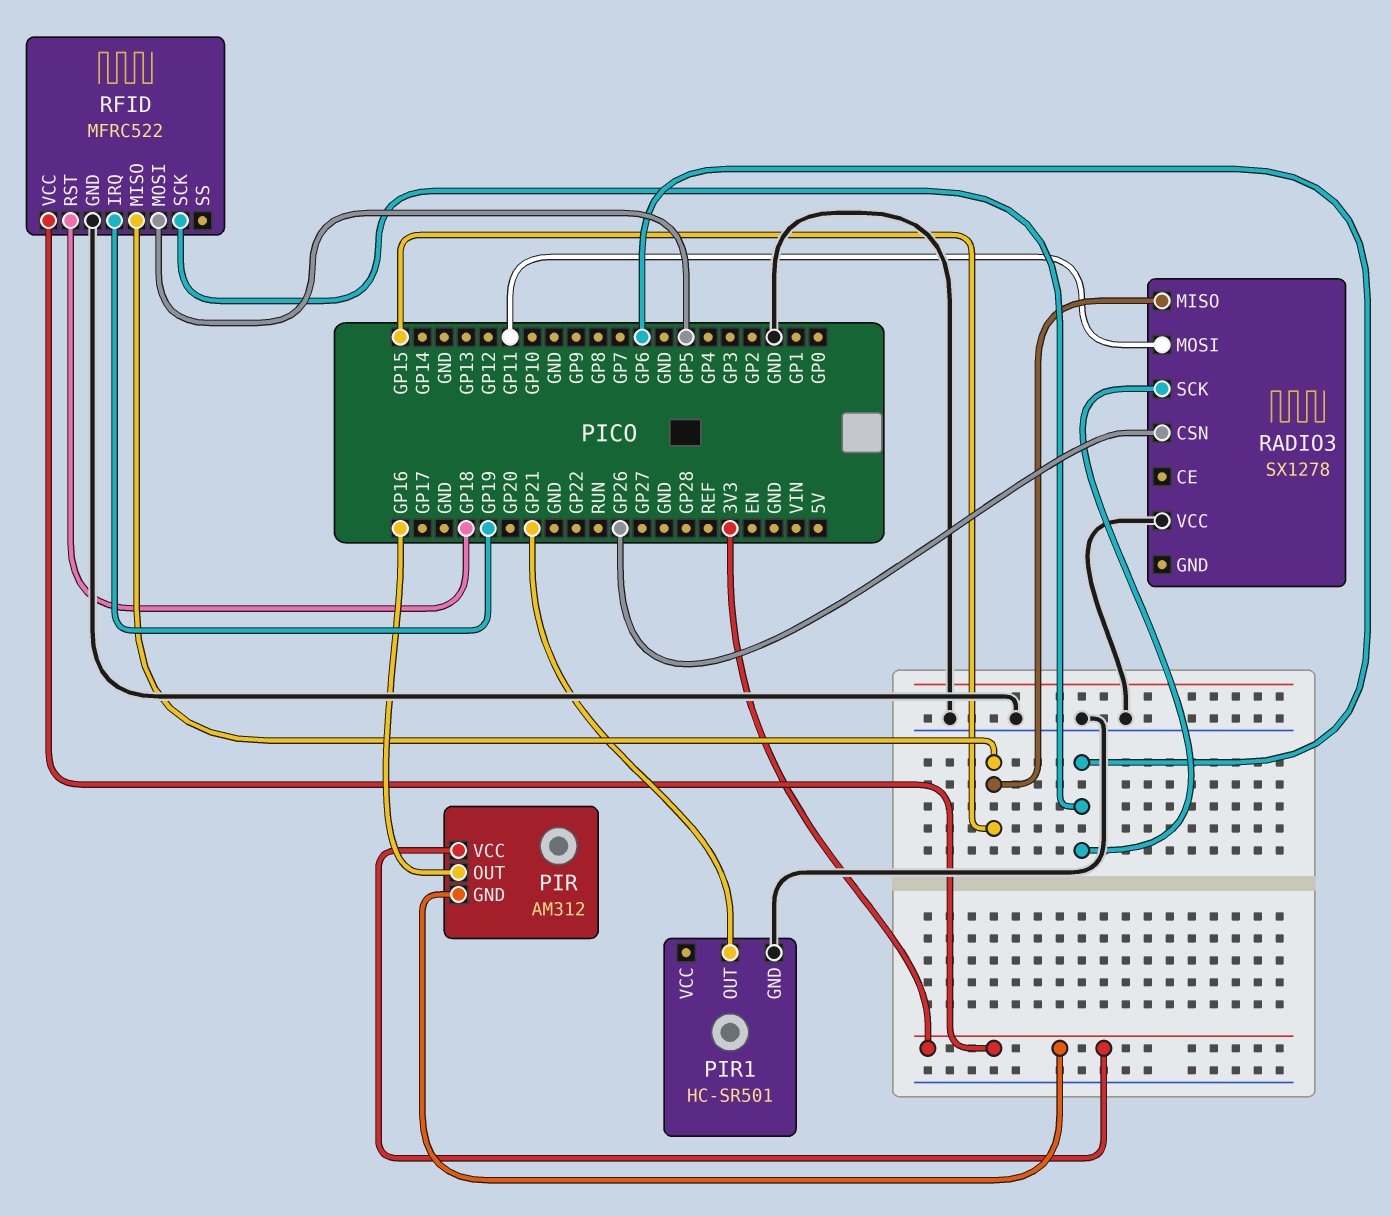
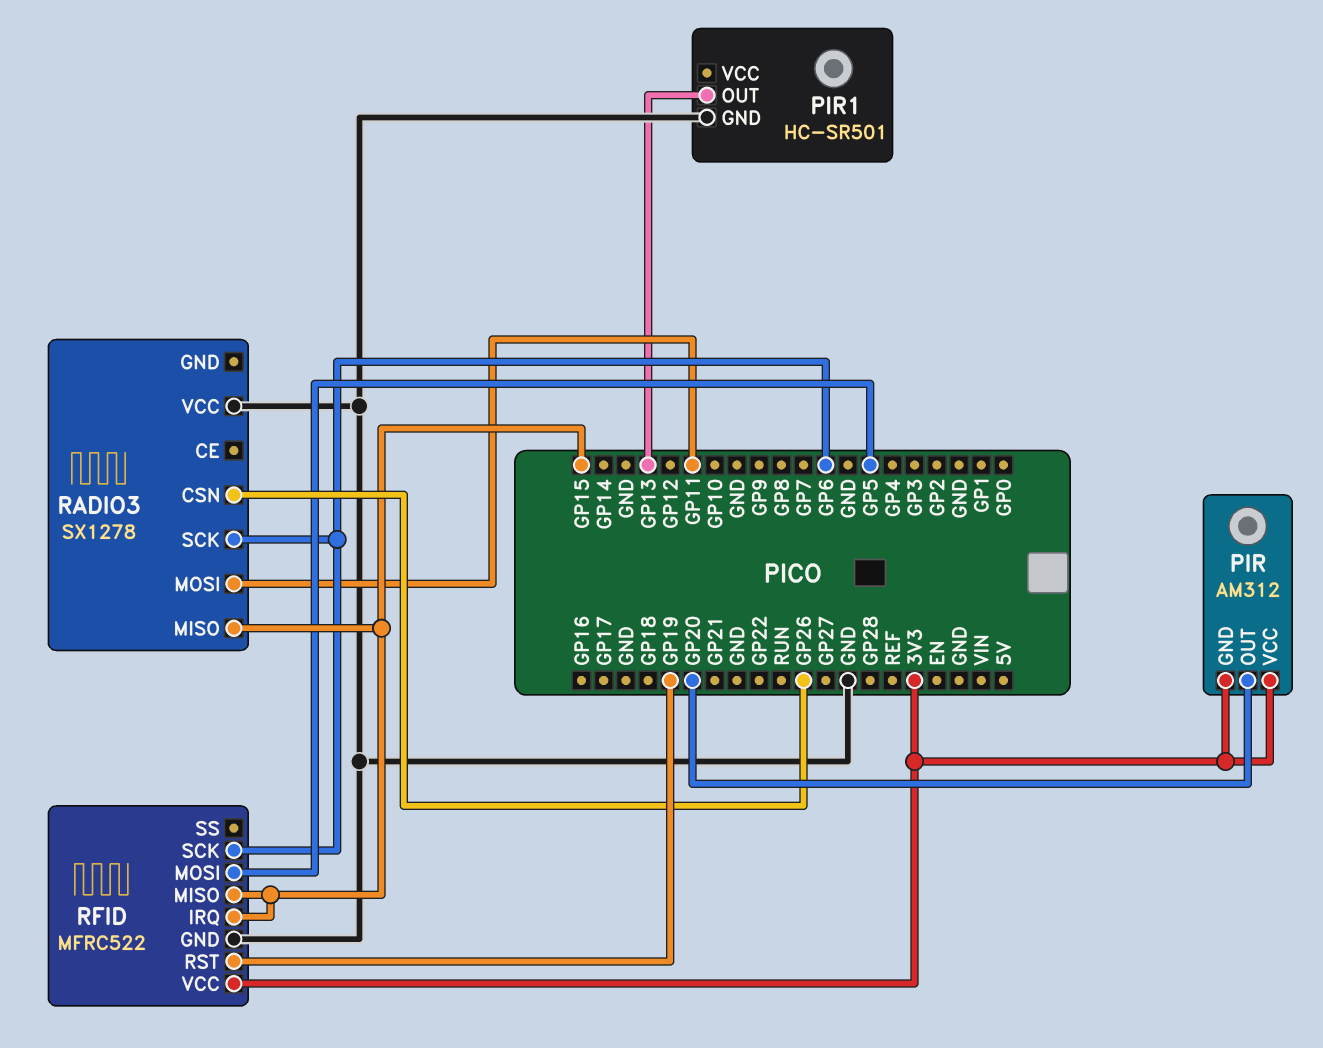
PIR pin OUT: GP16 -> GP20
PIR1 pin OUT: GP21 -> GP13
RFID pin IRQ: GP19 -> GP15
RFID pin RST: GP18 -> GP19

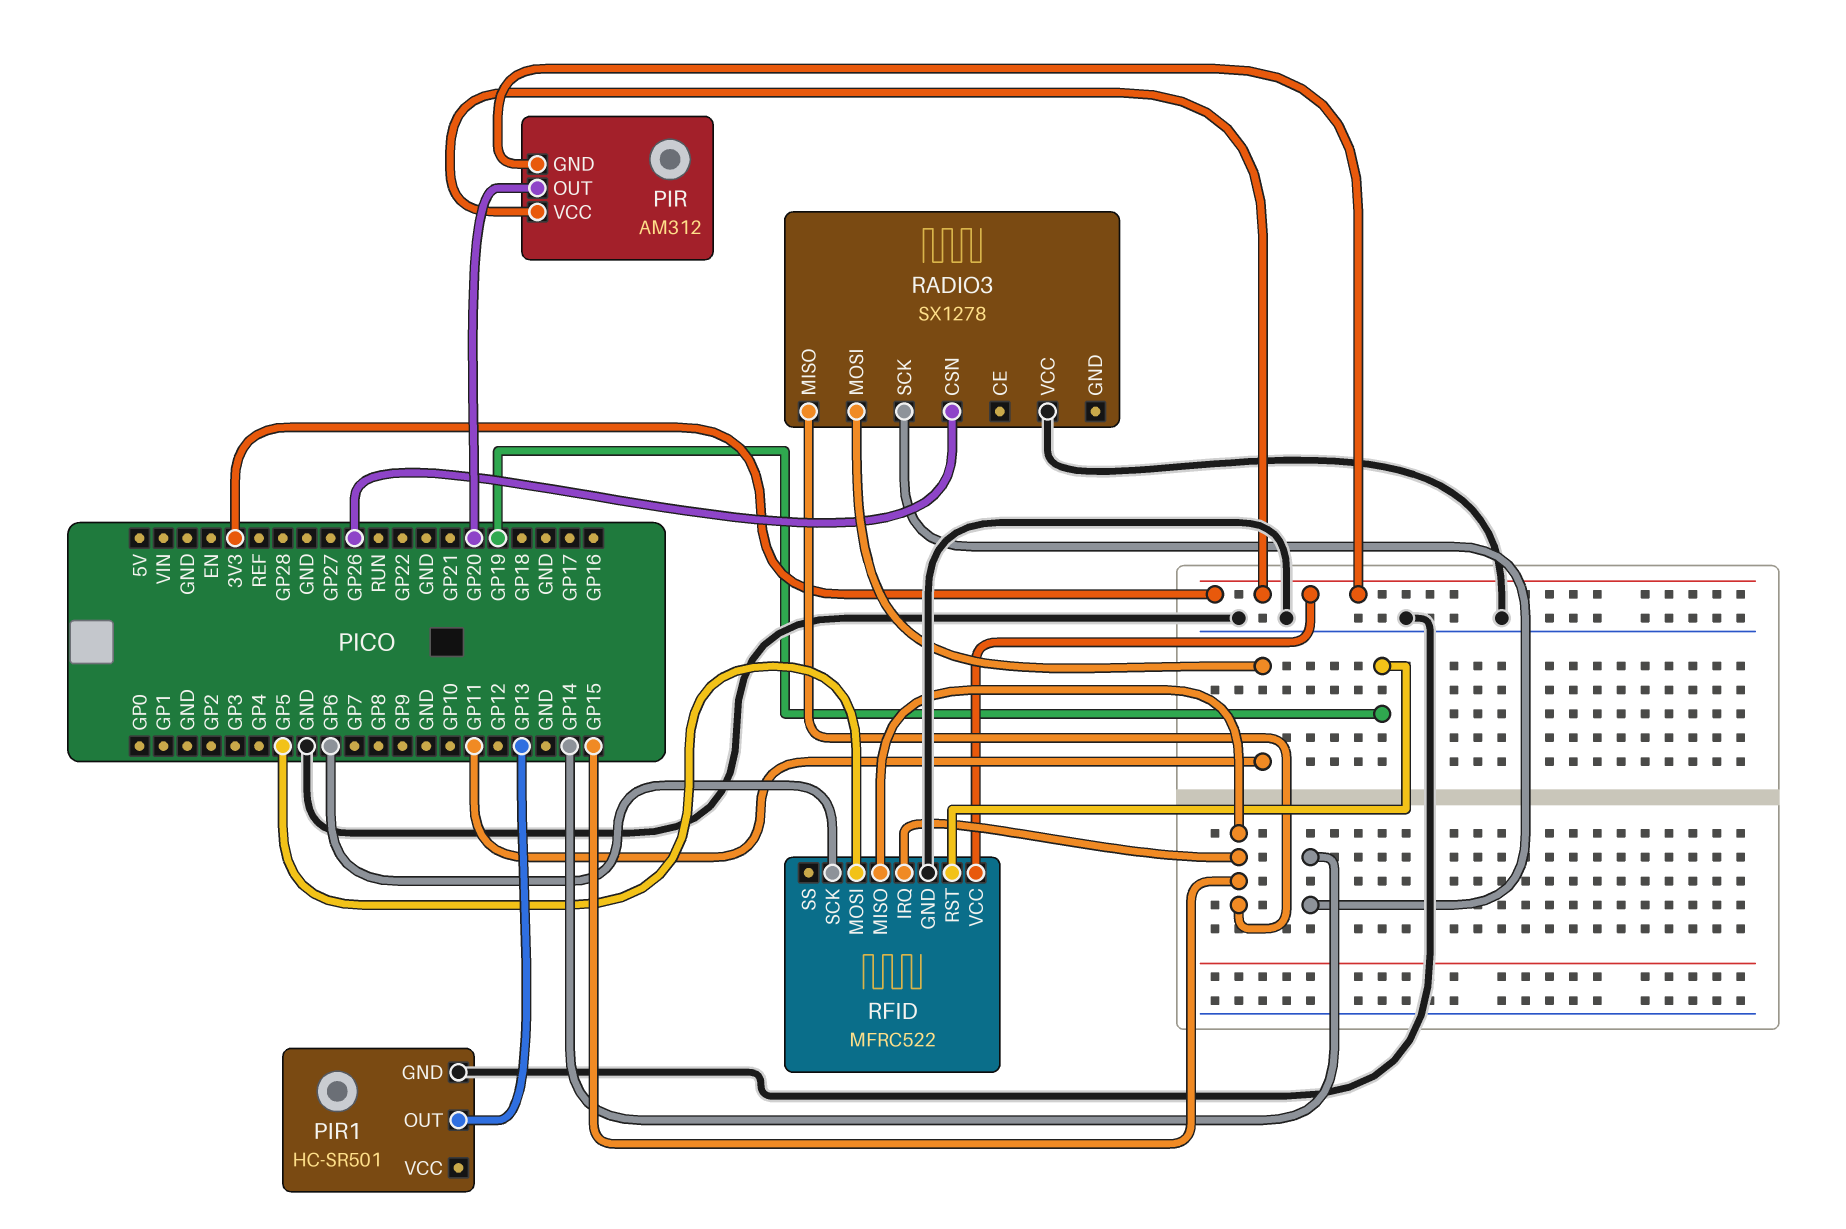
RADIO3 pin SCK: GP6 -> GP14

